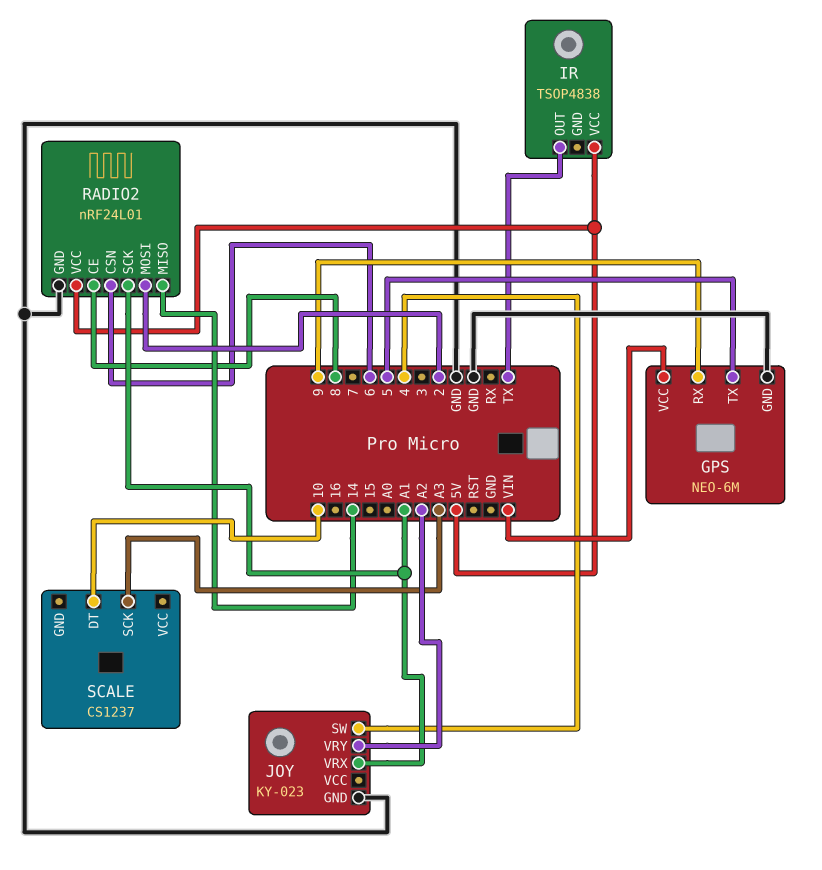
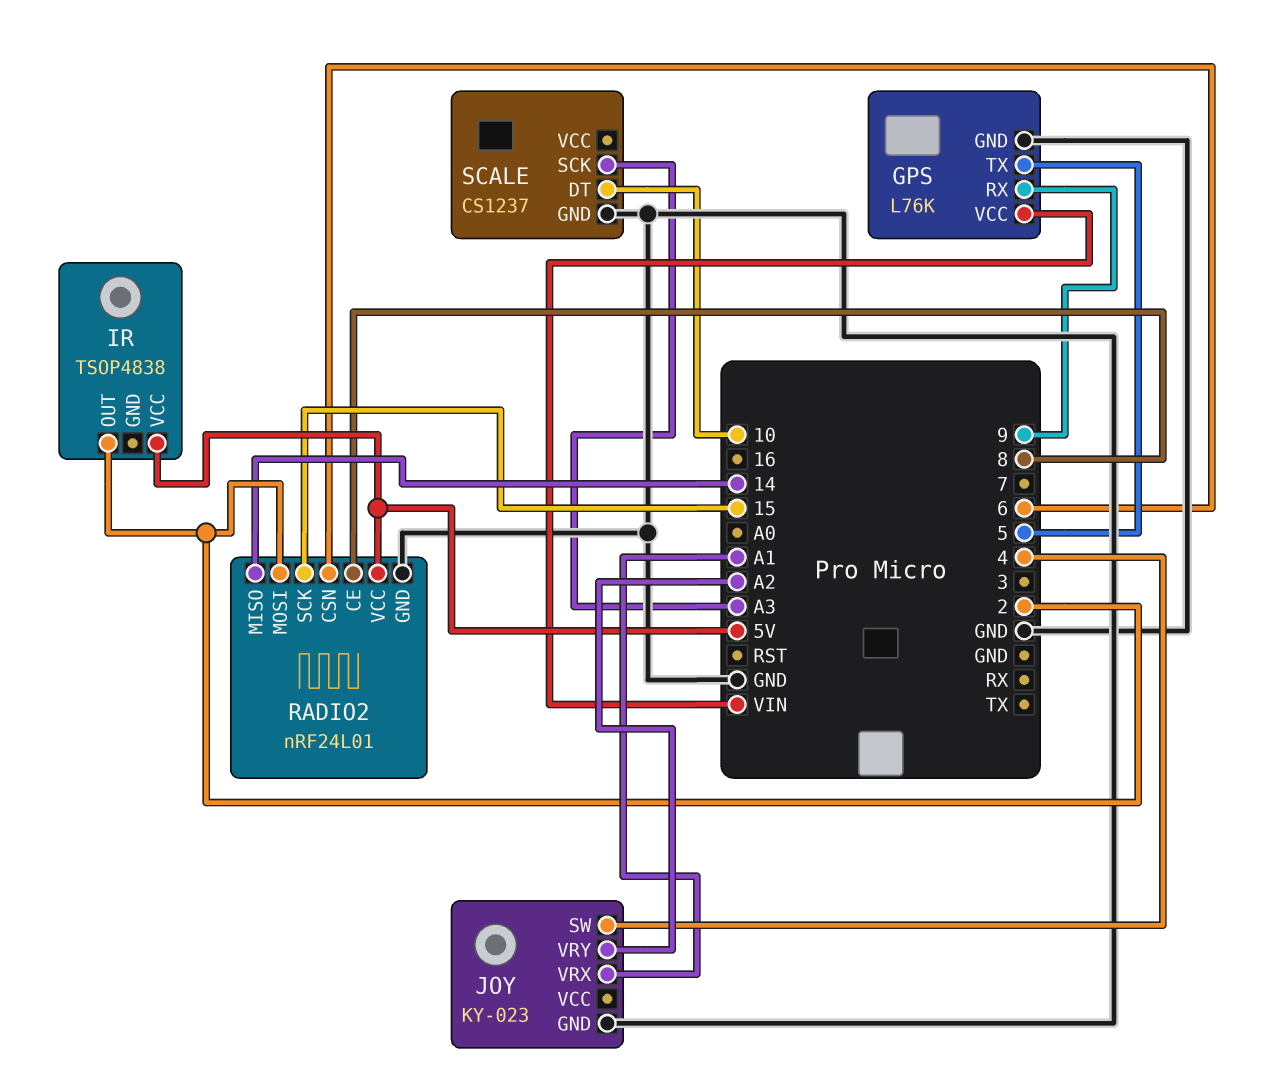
GPS: NEO-6M -> L76K
IR pin OUT: TX -> 2
RADIO2 pin SCK: A1 -> 15
SCALE pin GND: none -> GND

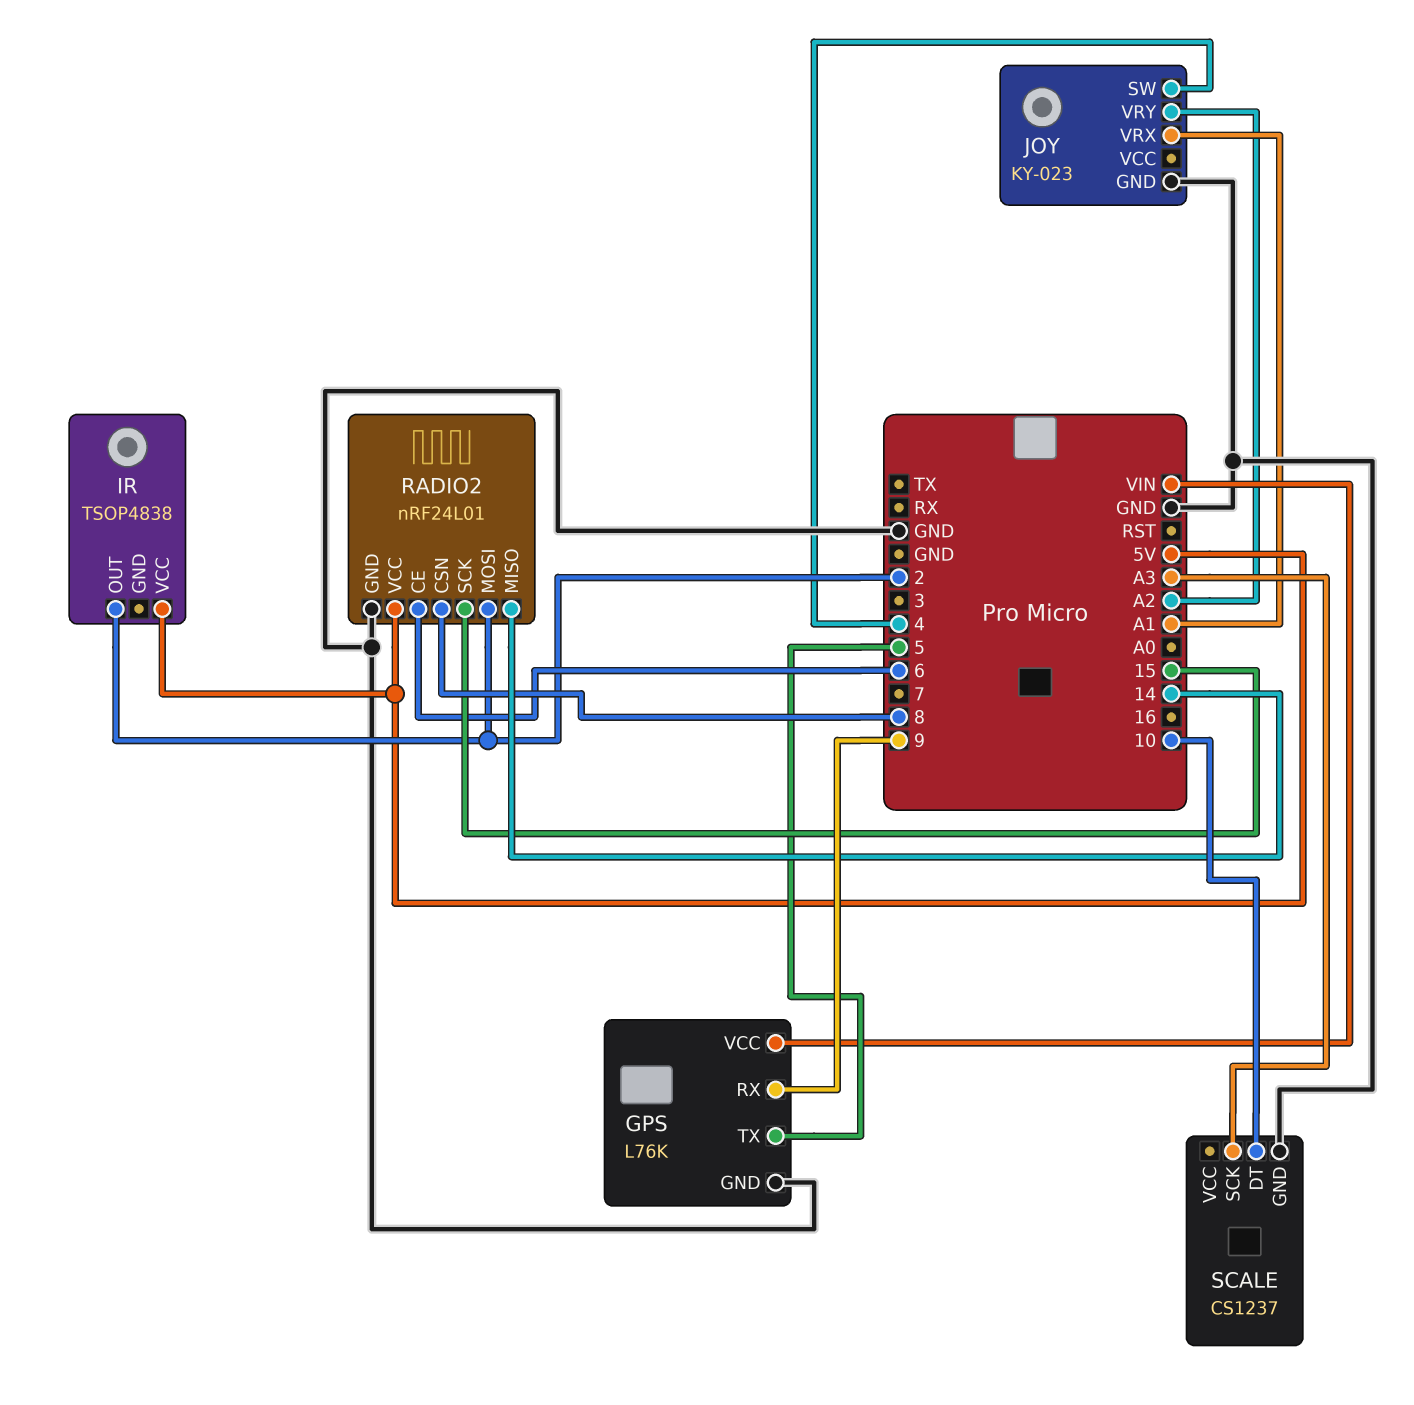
RADIO2 pin CE: 8 -> 6
RADIO2 pin CSN: 6 -> 8

